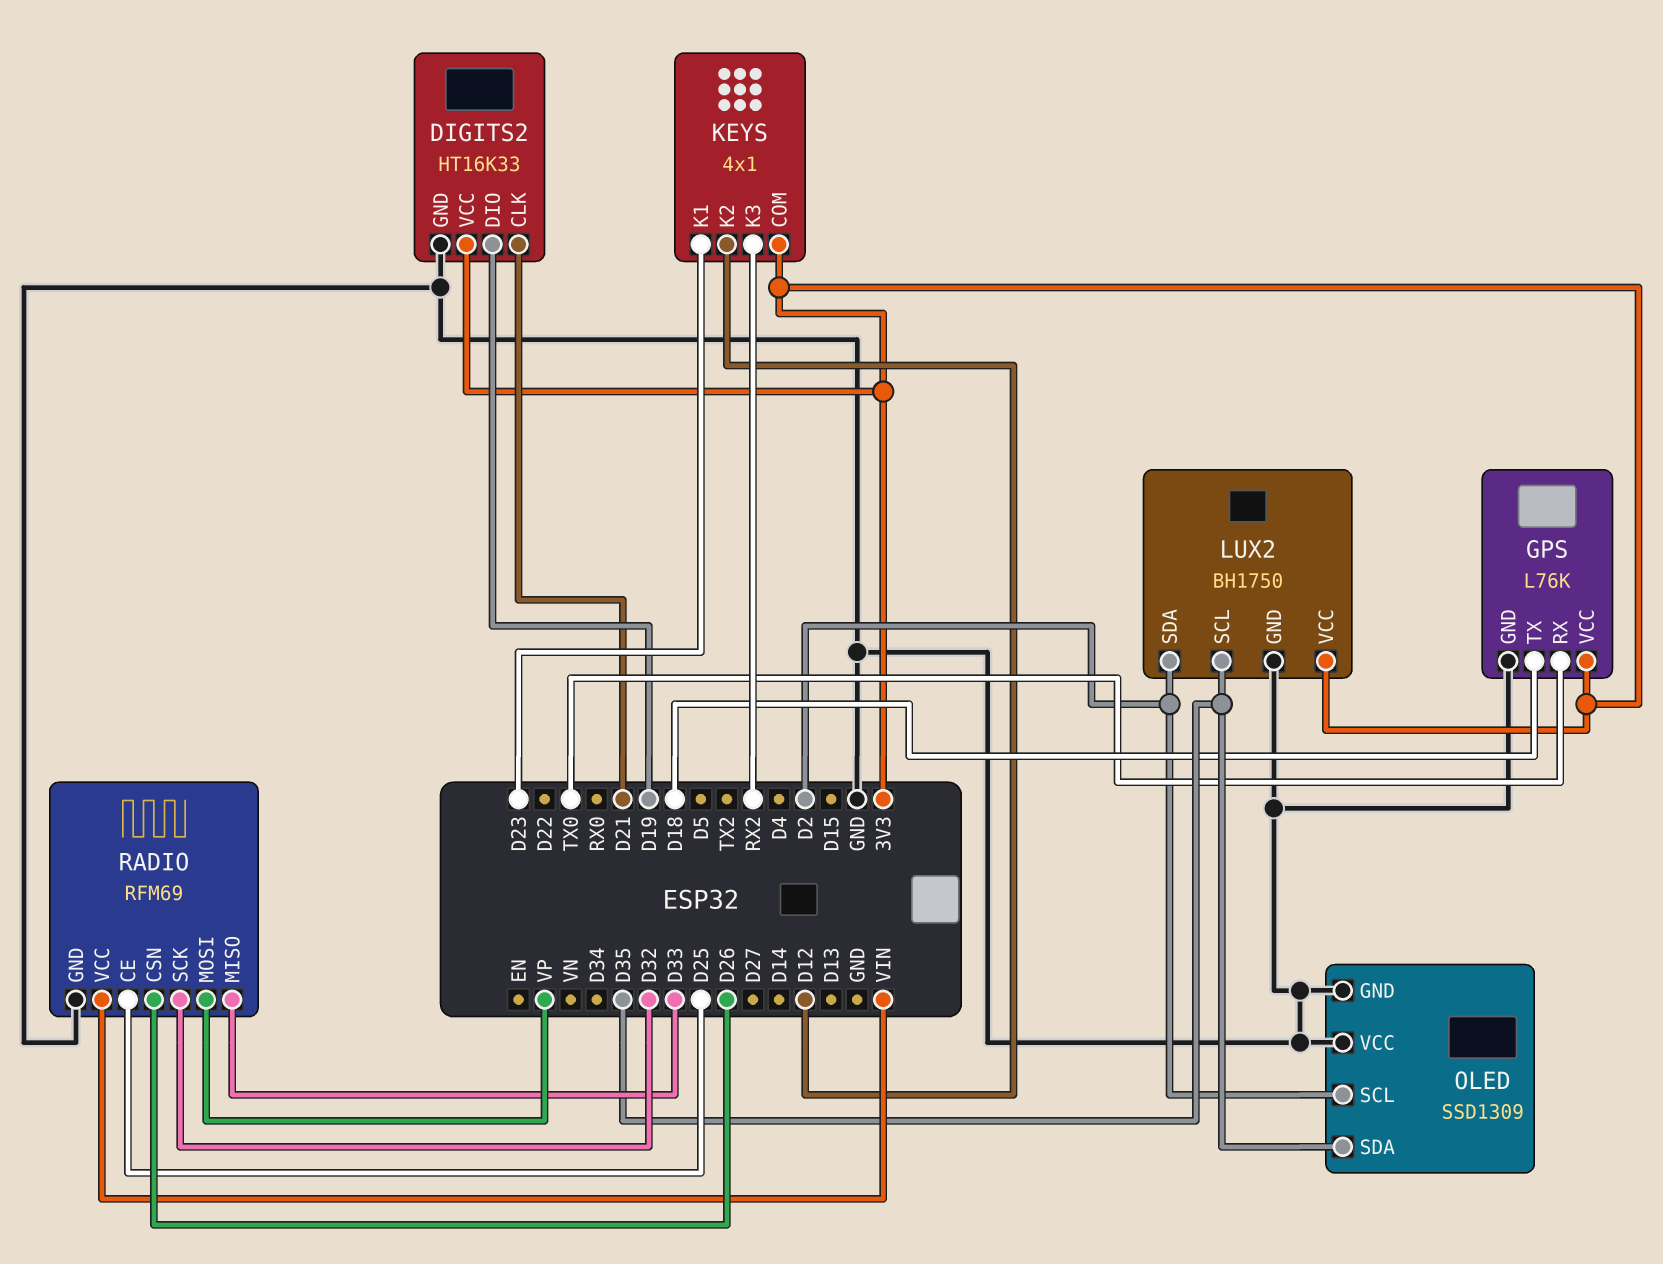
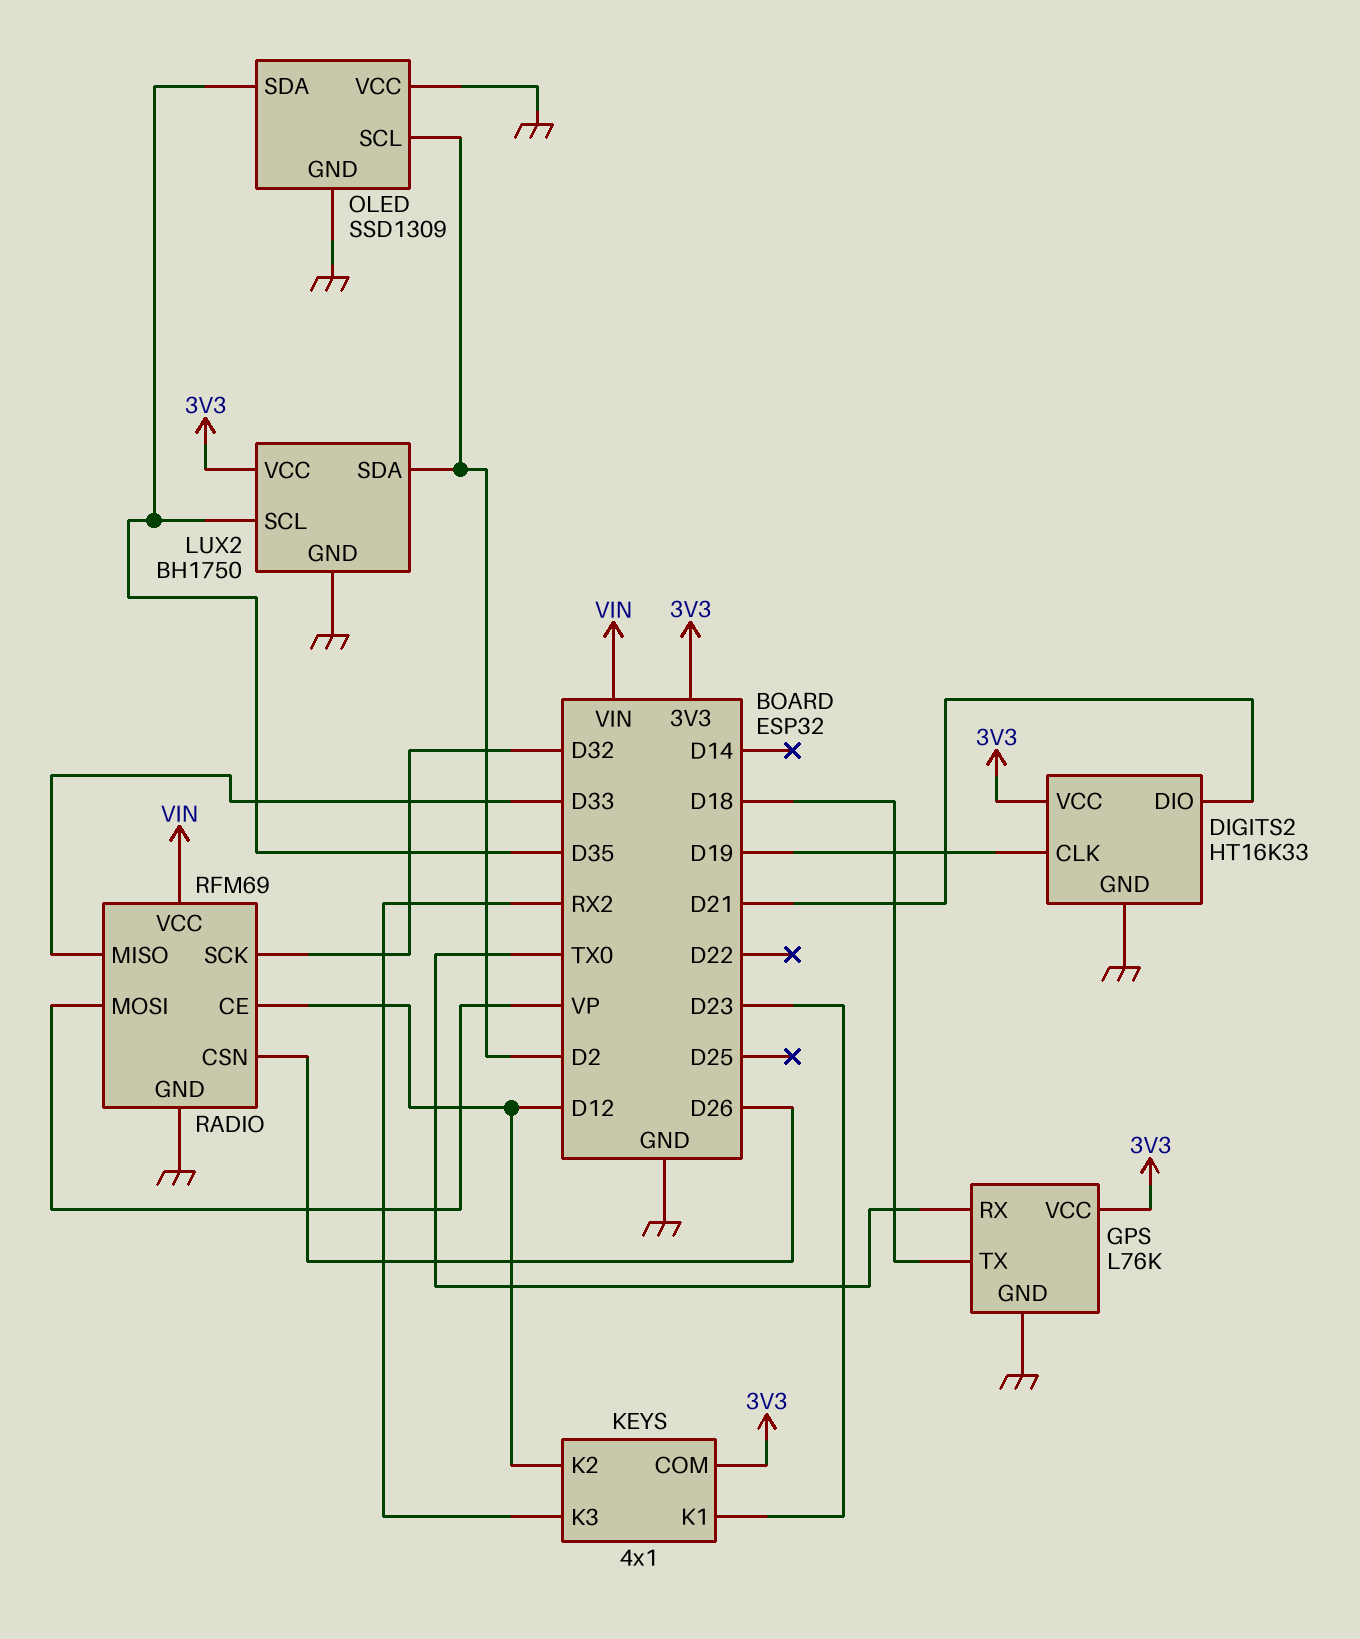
DIGITS2 pin CLK: D21 -> D19
DIGITS2 pin DIO: D19 -> D21
RADIO pin CE: D25 -> D12

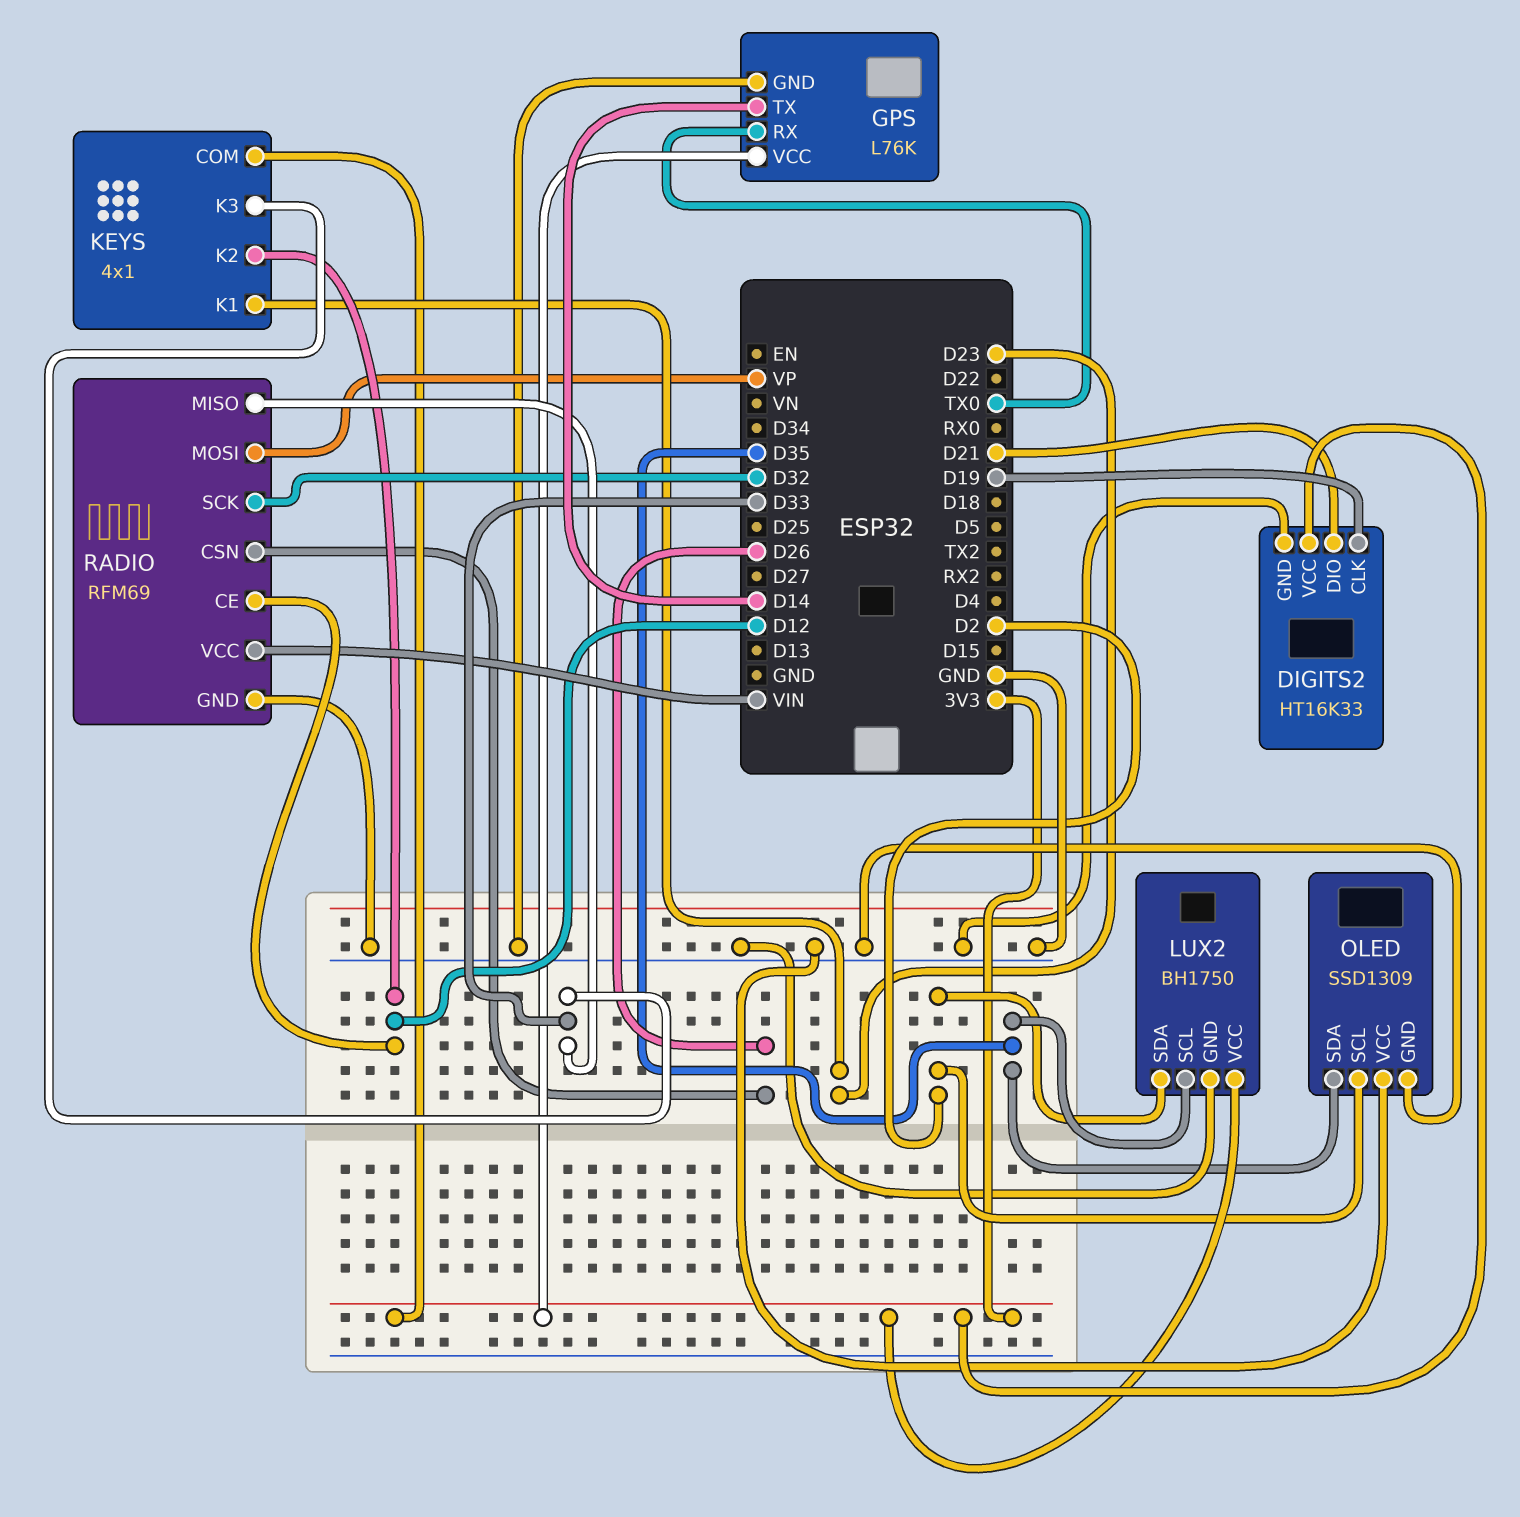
GPS pin TX: D18 -> D14
KEYS pin K3: RX2 -> D33

